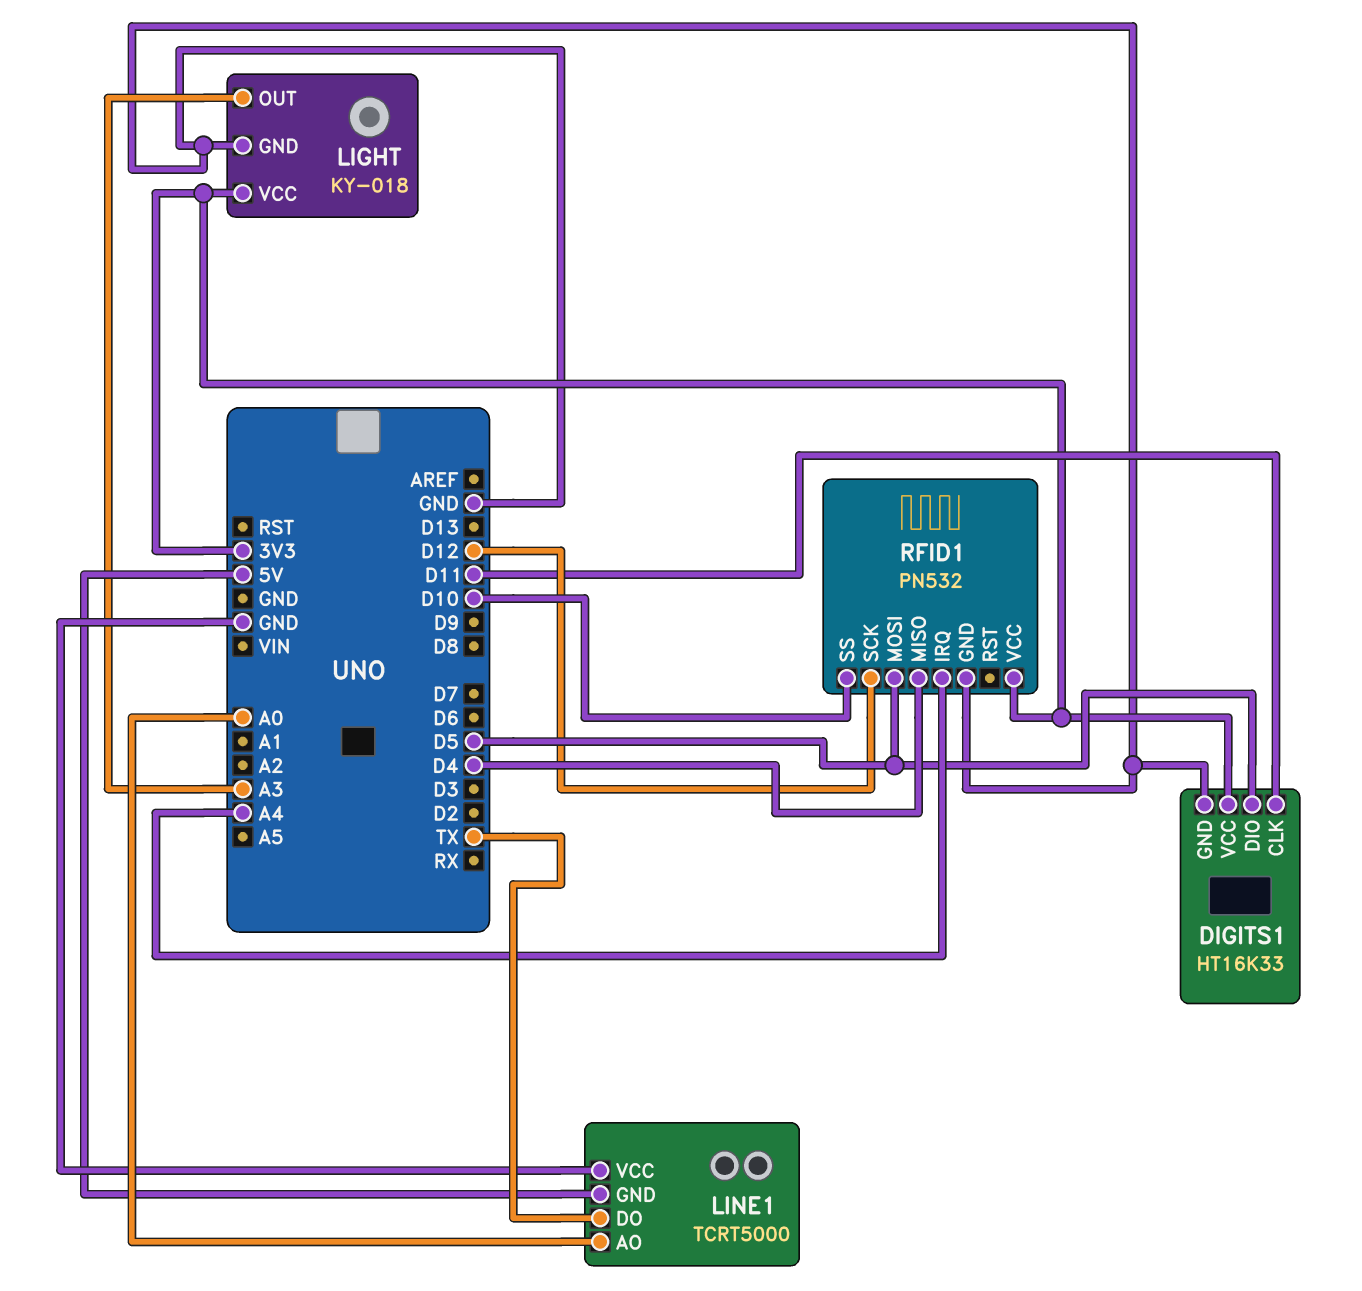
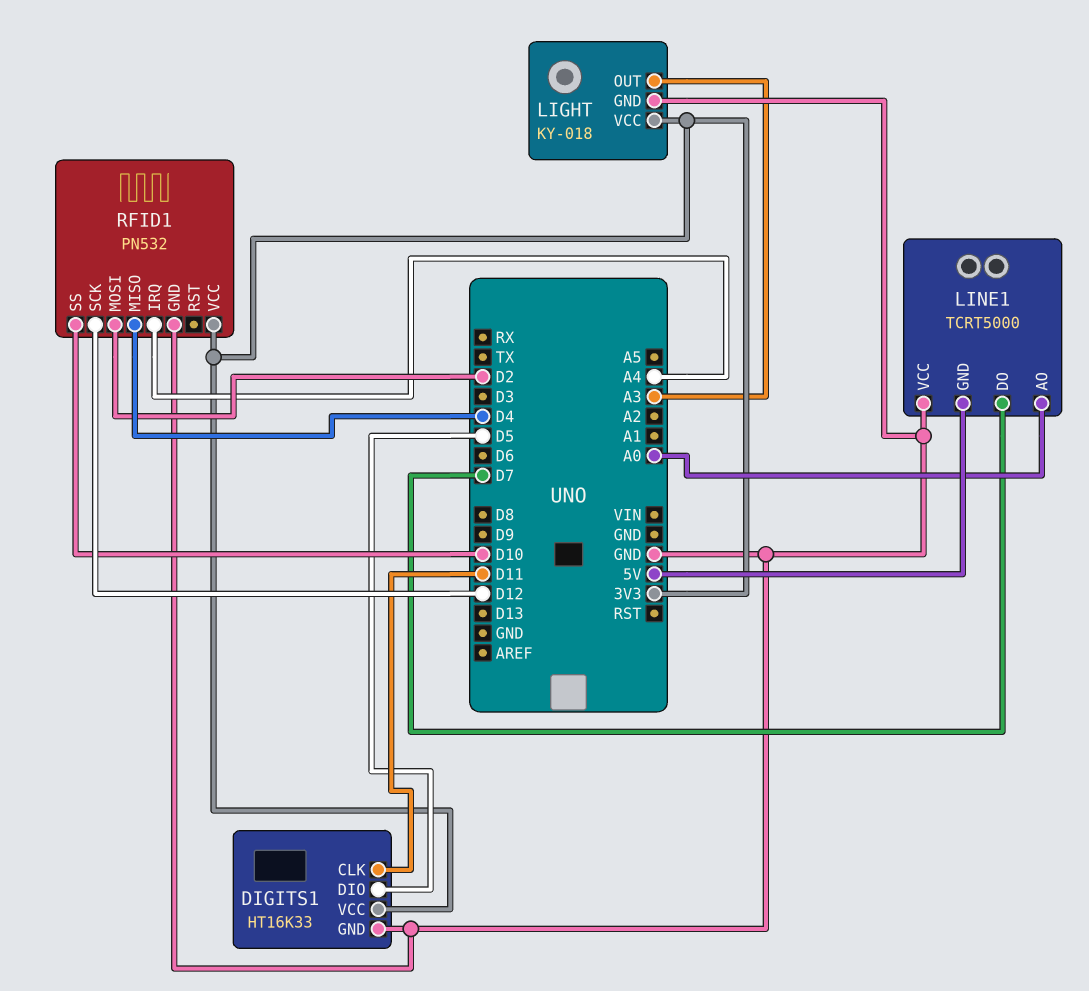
LINE1 pin DO: TX -> D7
RFID1 pin MOSI: D5 -> D2

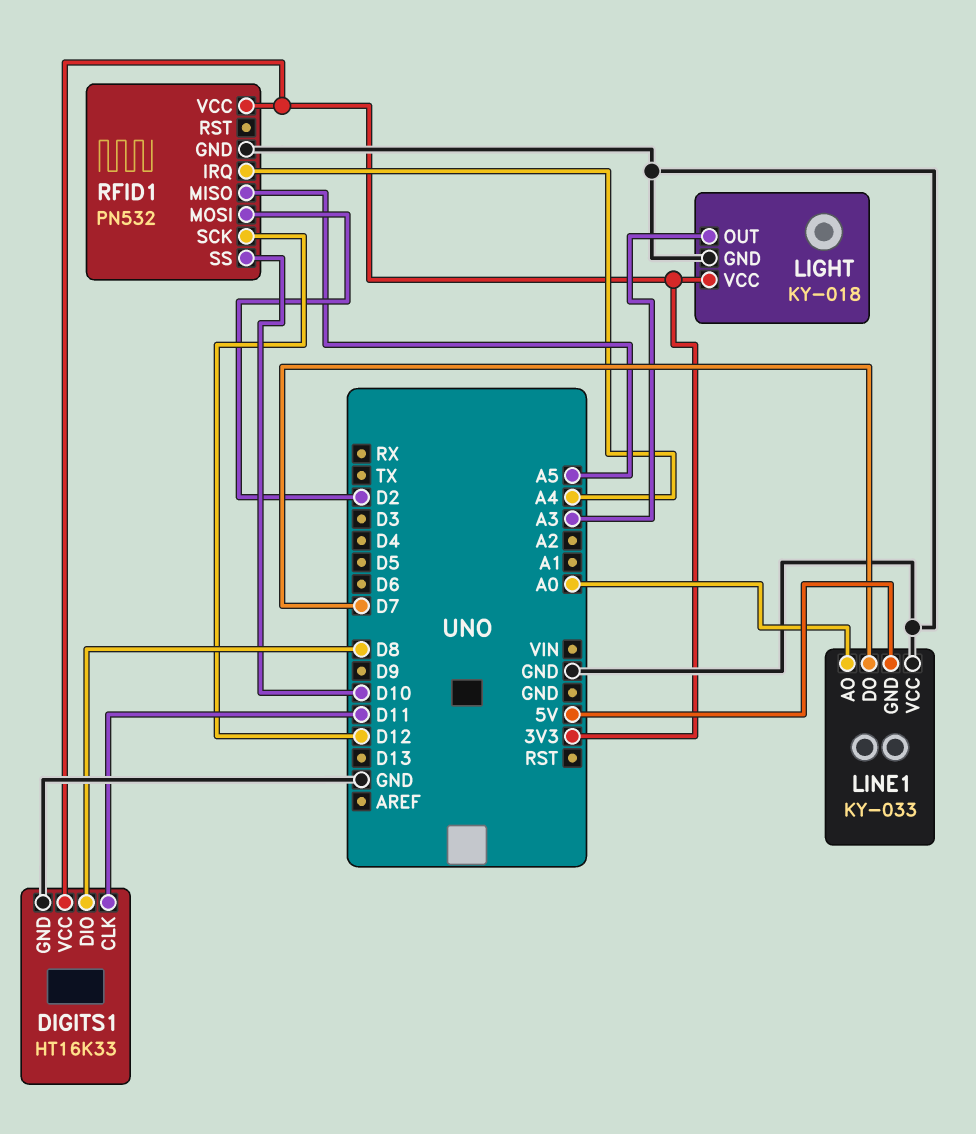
DIGITS1 pin DIO: D5 -> D8
LINE1: TCRT5000 -> KY-033
RFID1 pin MISO: D4 -> A5

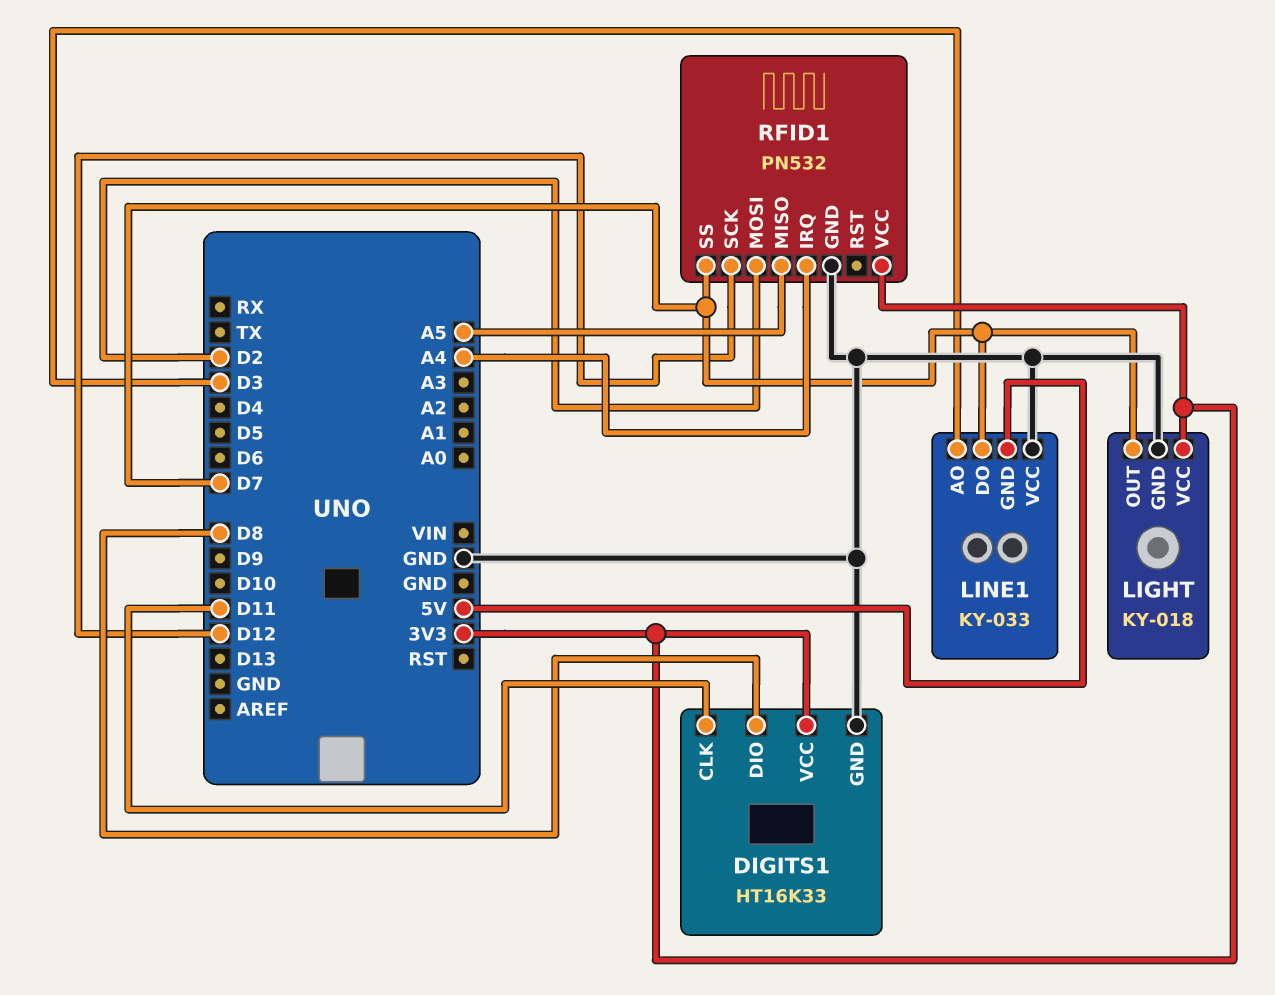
LIGHT pin OUT: A3 -> D7
LINE1 pin AO: A0 -> D3
RFID1 pin SS: D10 -> D7

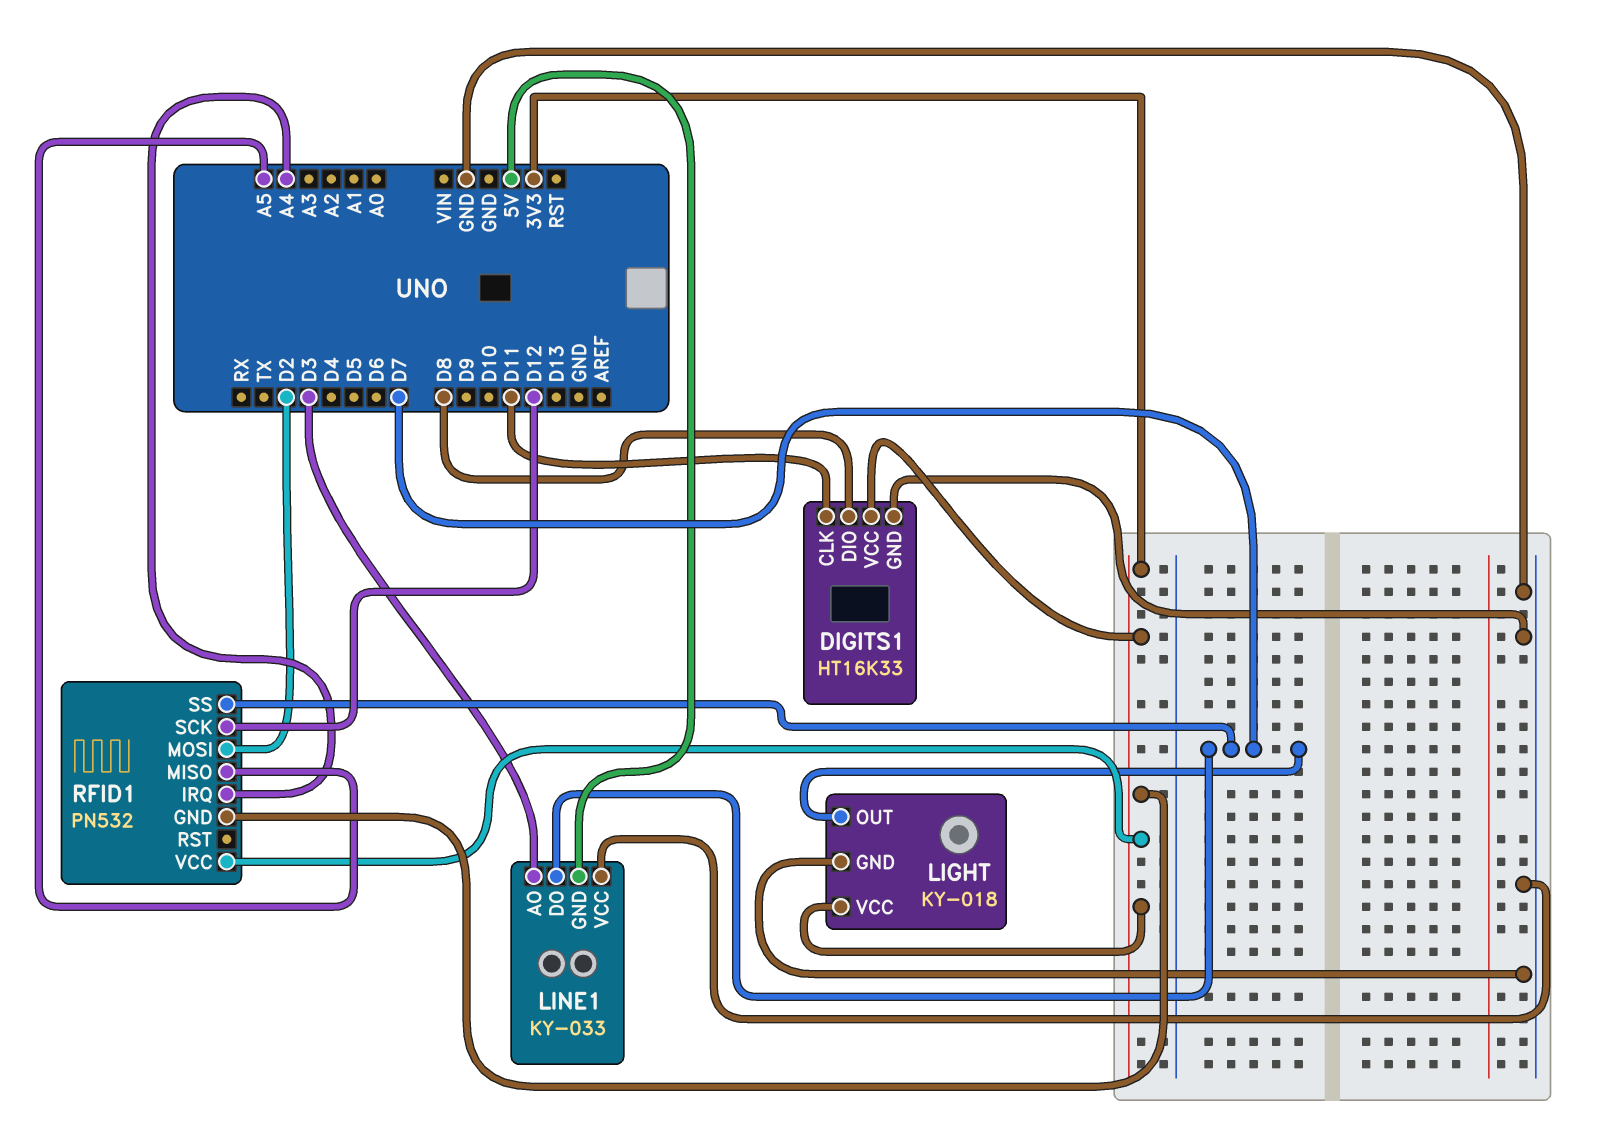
RFID1 pin GND: GND -> 3V3

